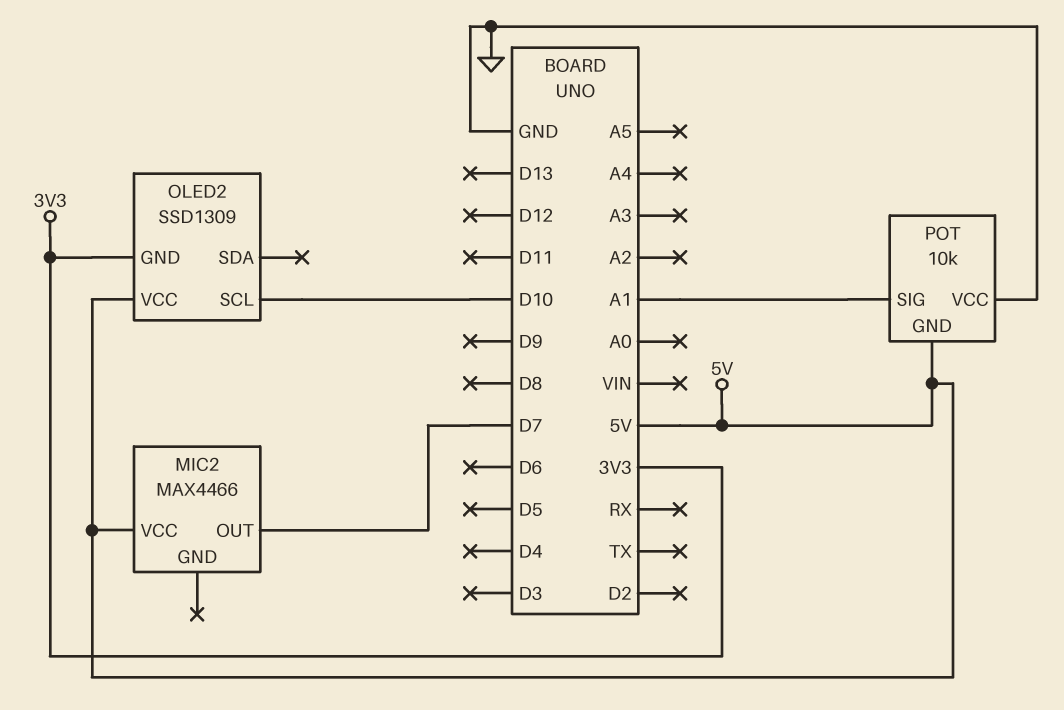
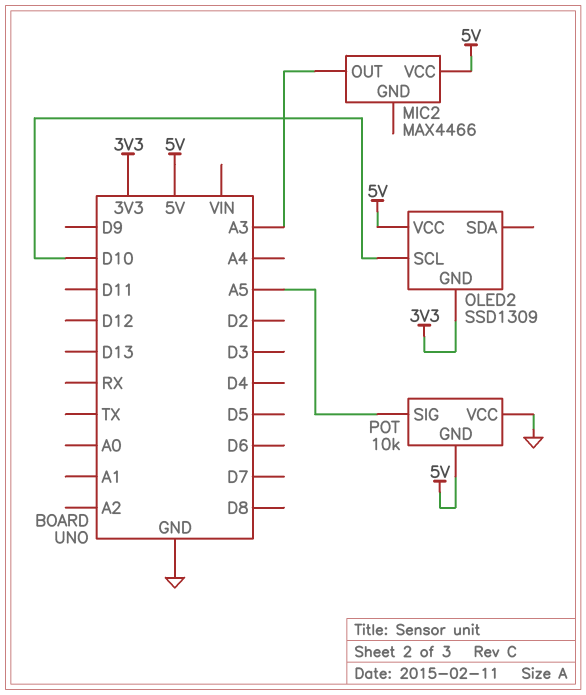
MIC2 pin OUT: D7 -> A3
POT pin SIG: A1 -> A5

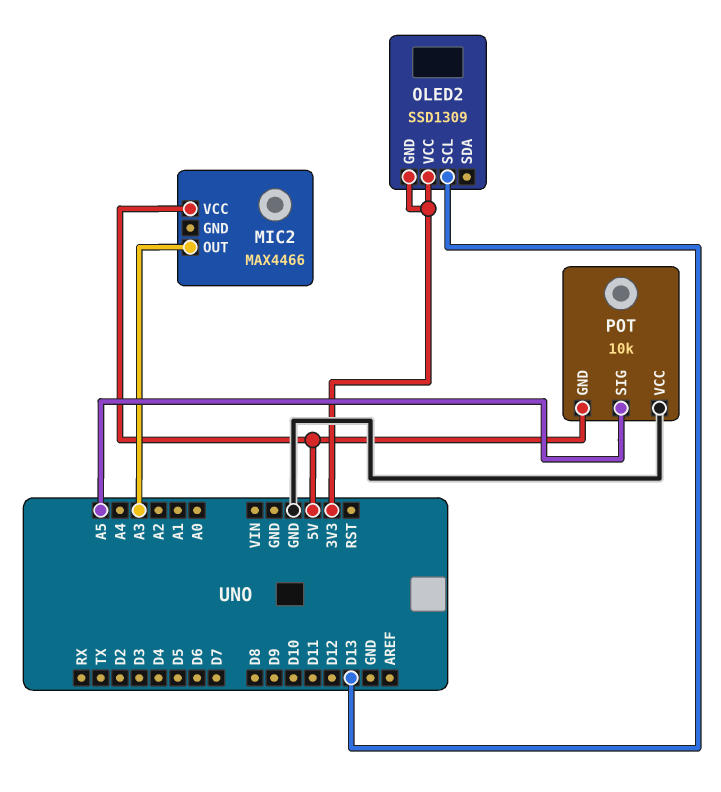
OLED2 pin SCL: D10 -> D13
OLED2 pin VCC: 5V -> 3V3

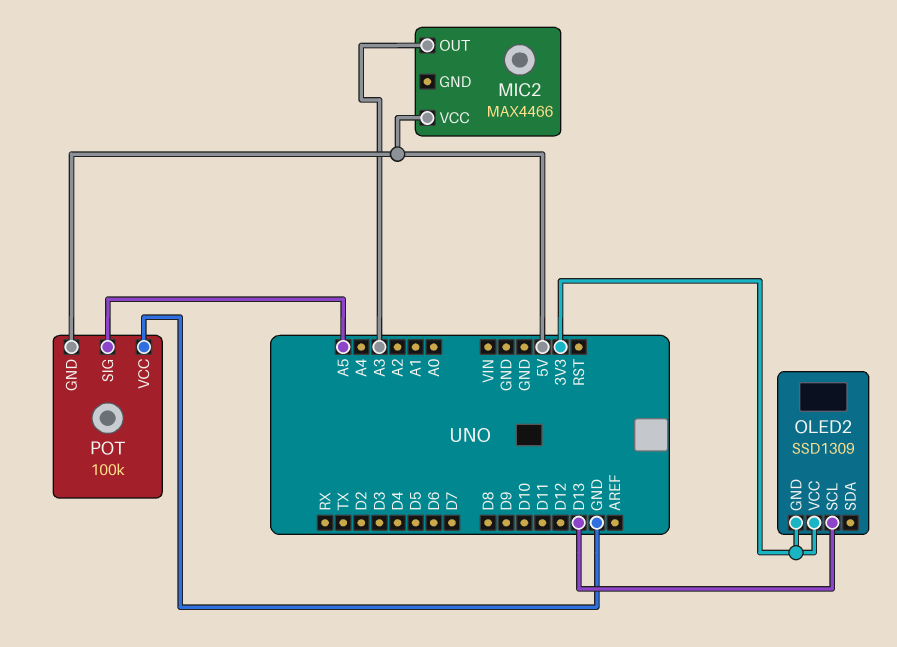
POT: 10k -> 100k

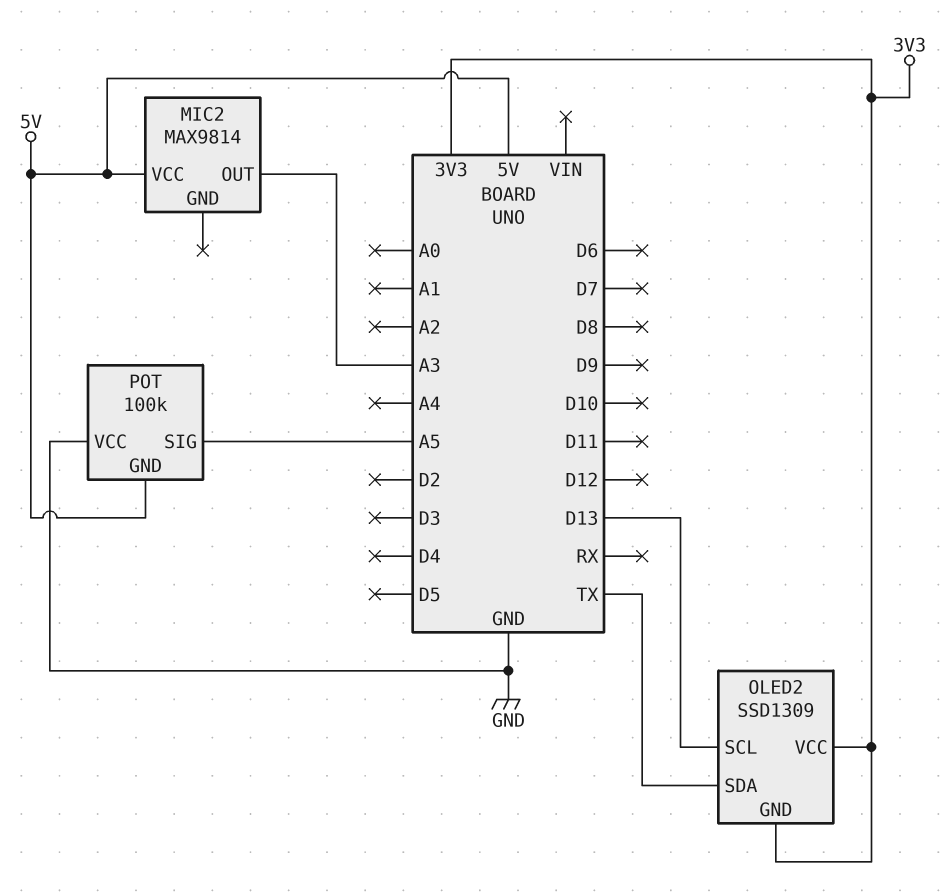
MIC2: MAX4466 -> MAX9814
OLED2 pin SDA: none -> TX

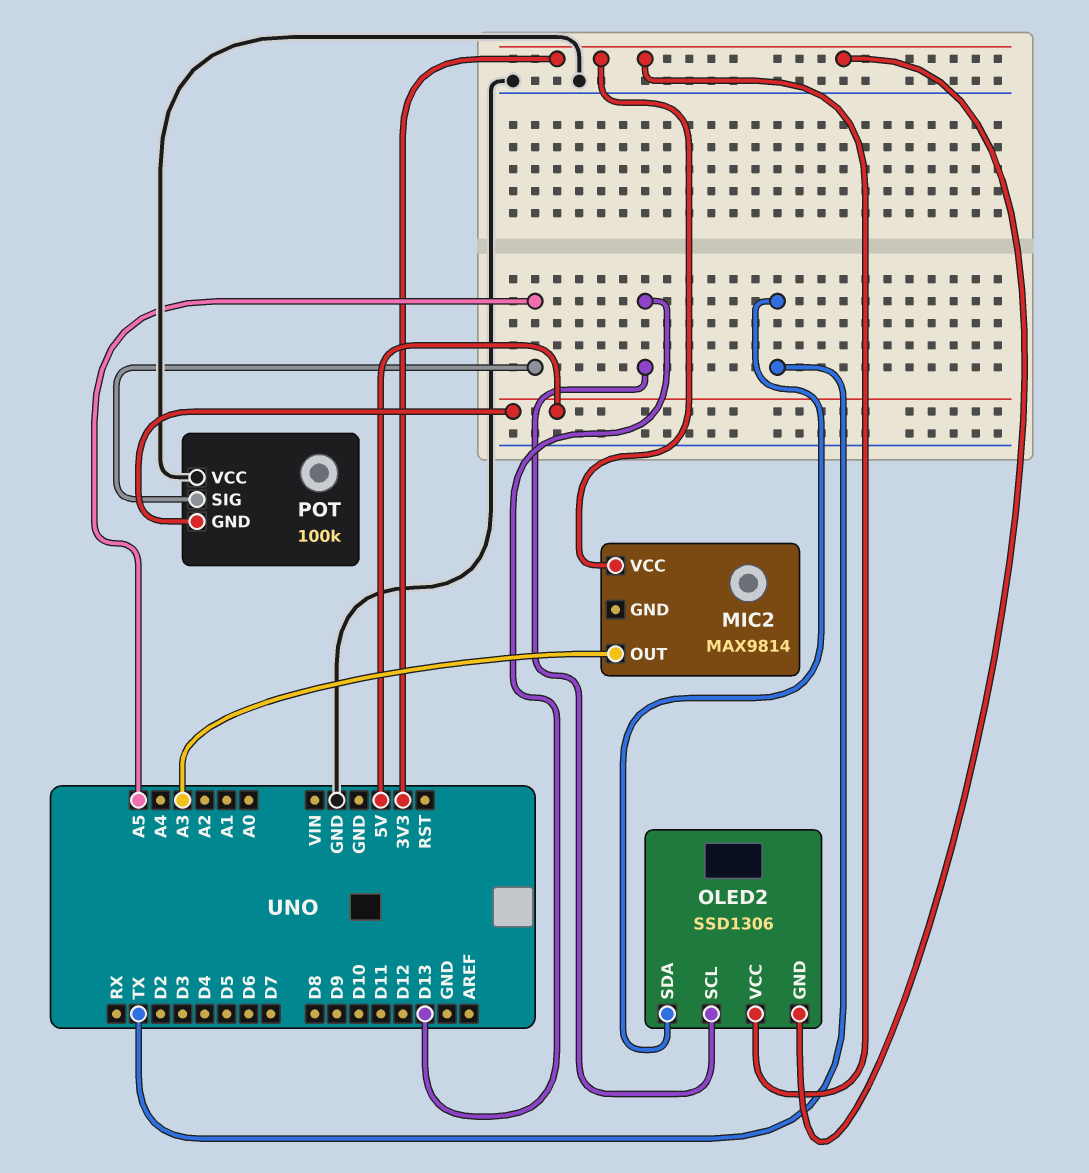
MIC2 pin VCC: 5V -> 3V3
OLED2: SSD1309 -> SSD1306

